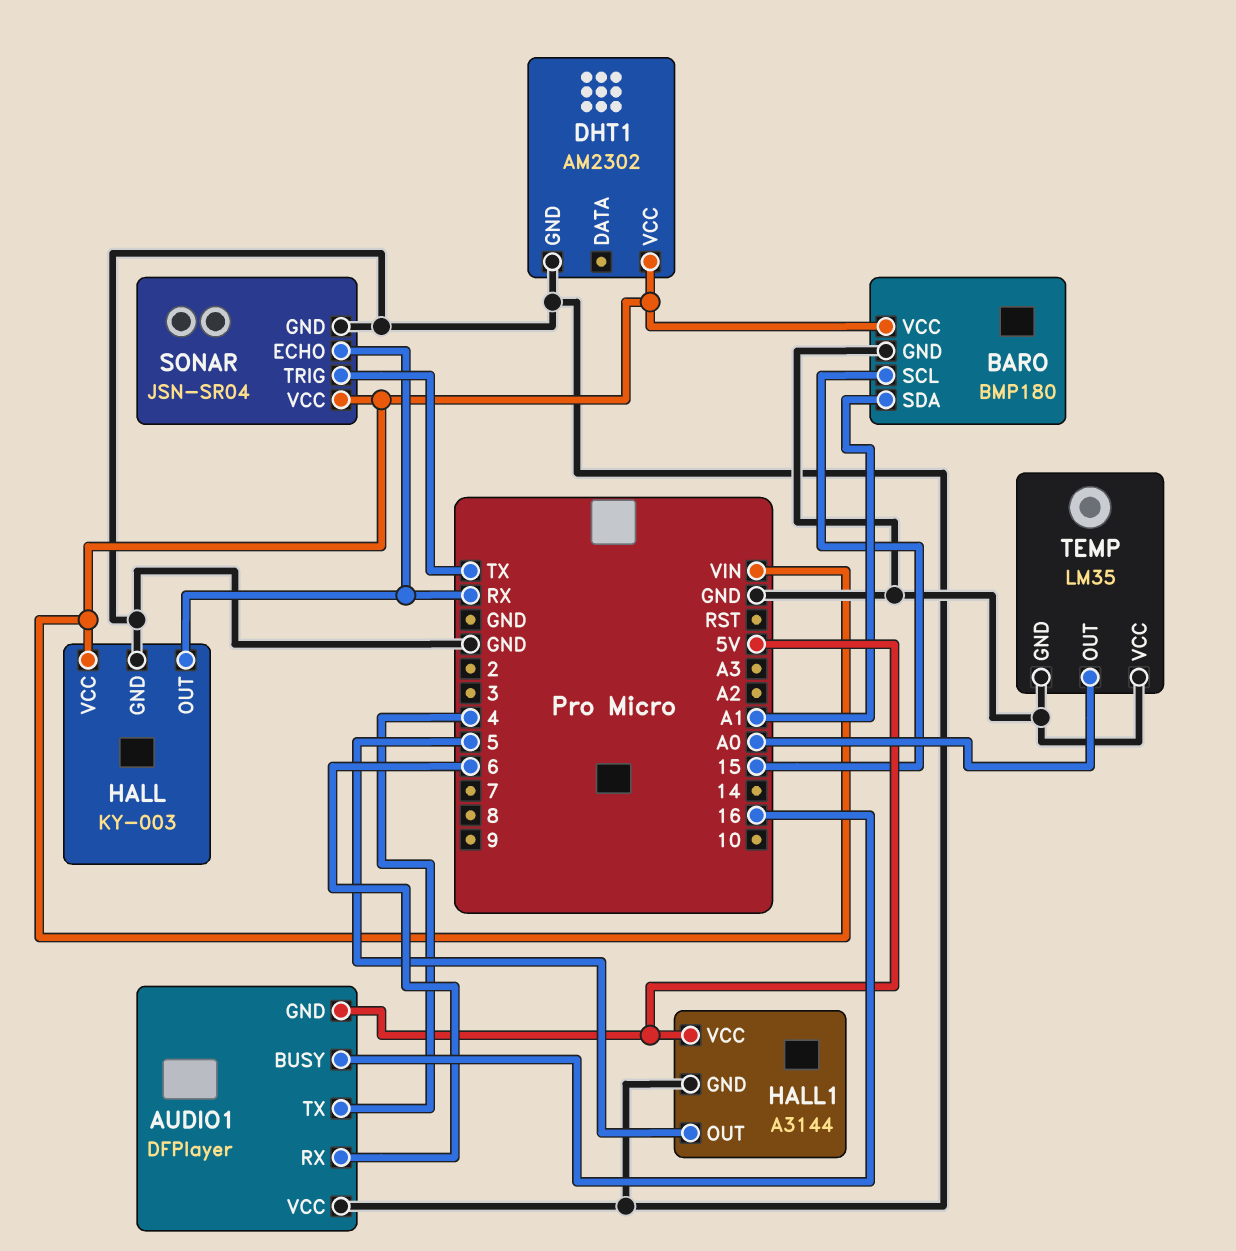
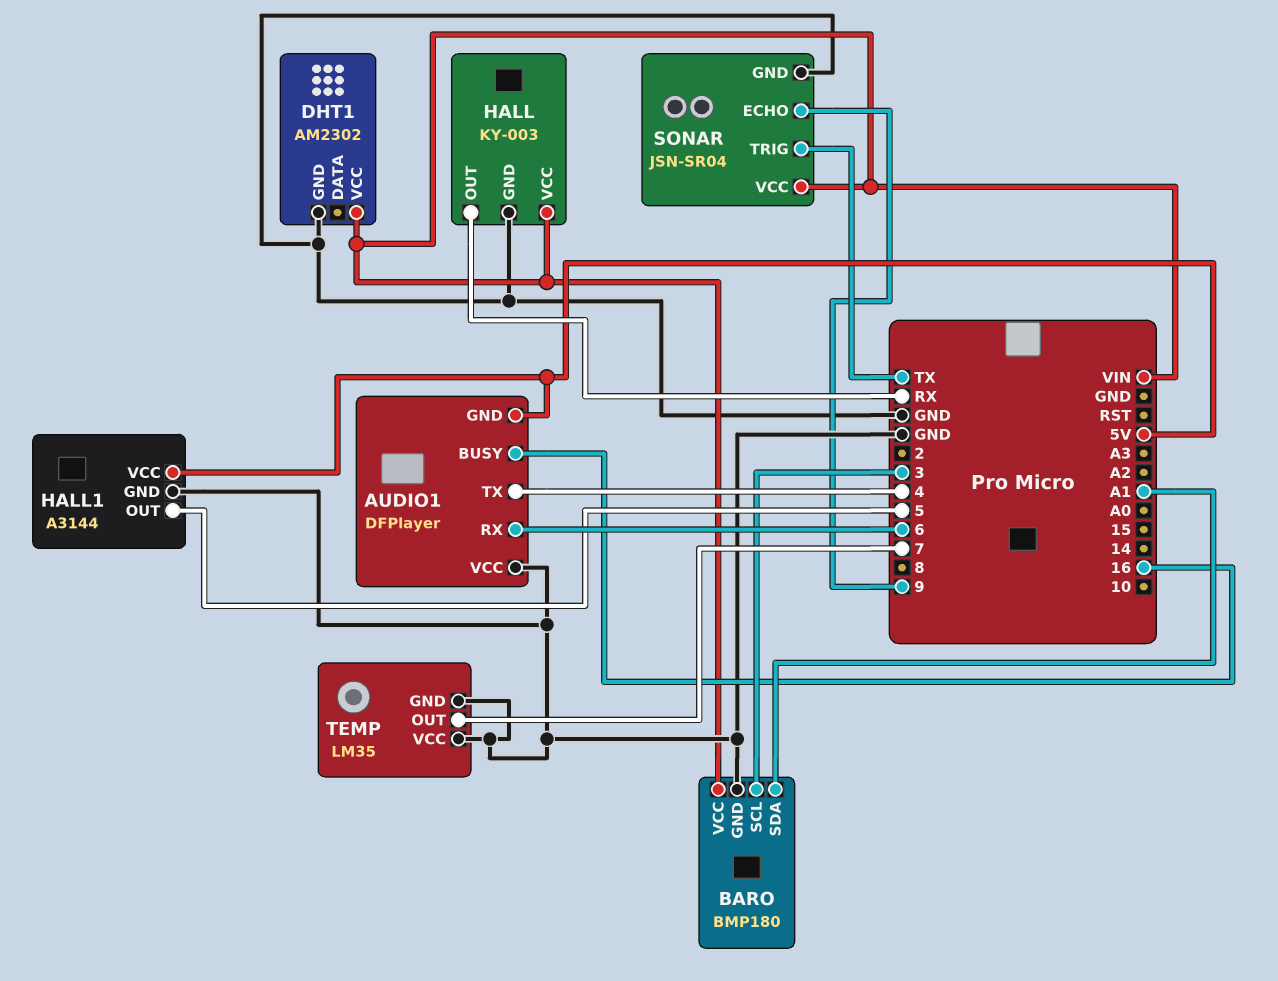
BARO pin SCL: 15 -> 3
SONAR pin ECHO: RX -> 9
TEMP pin OUT: A0 -> 7

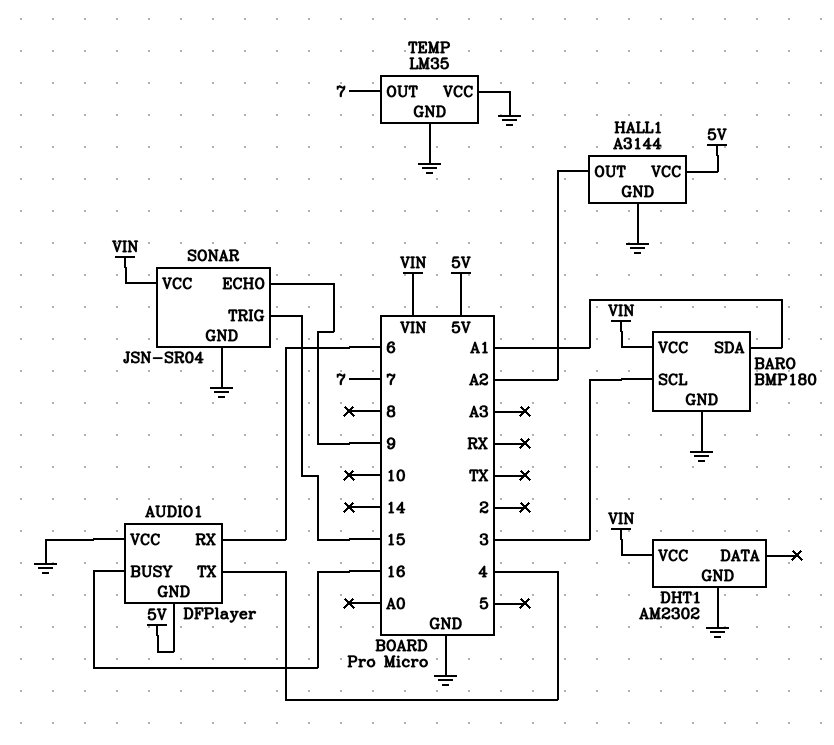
HALL: KY-003 -> none
HALL pin GND: GND -> none
HALL pin OUT: RX -> none
HALL pin VCC: VIN -> none
HALL1 pin OUT: 5 -> A2
SONAR pin TRIG: TX -> 15

